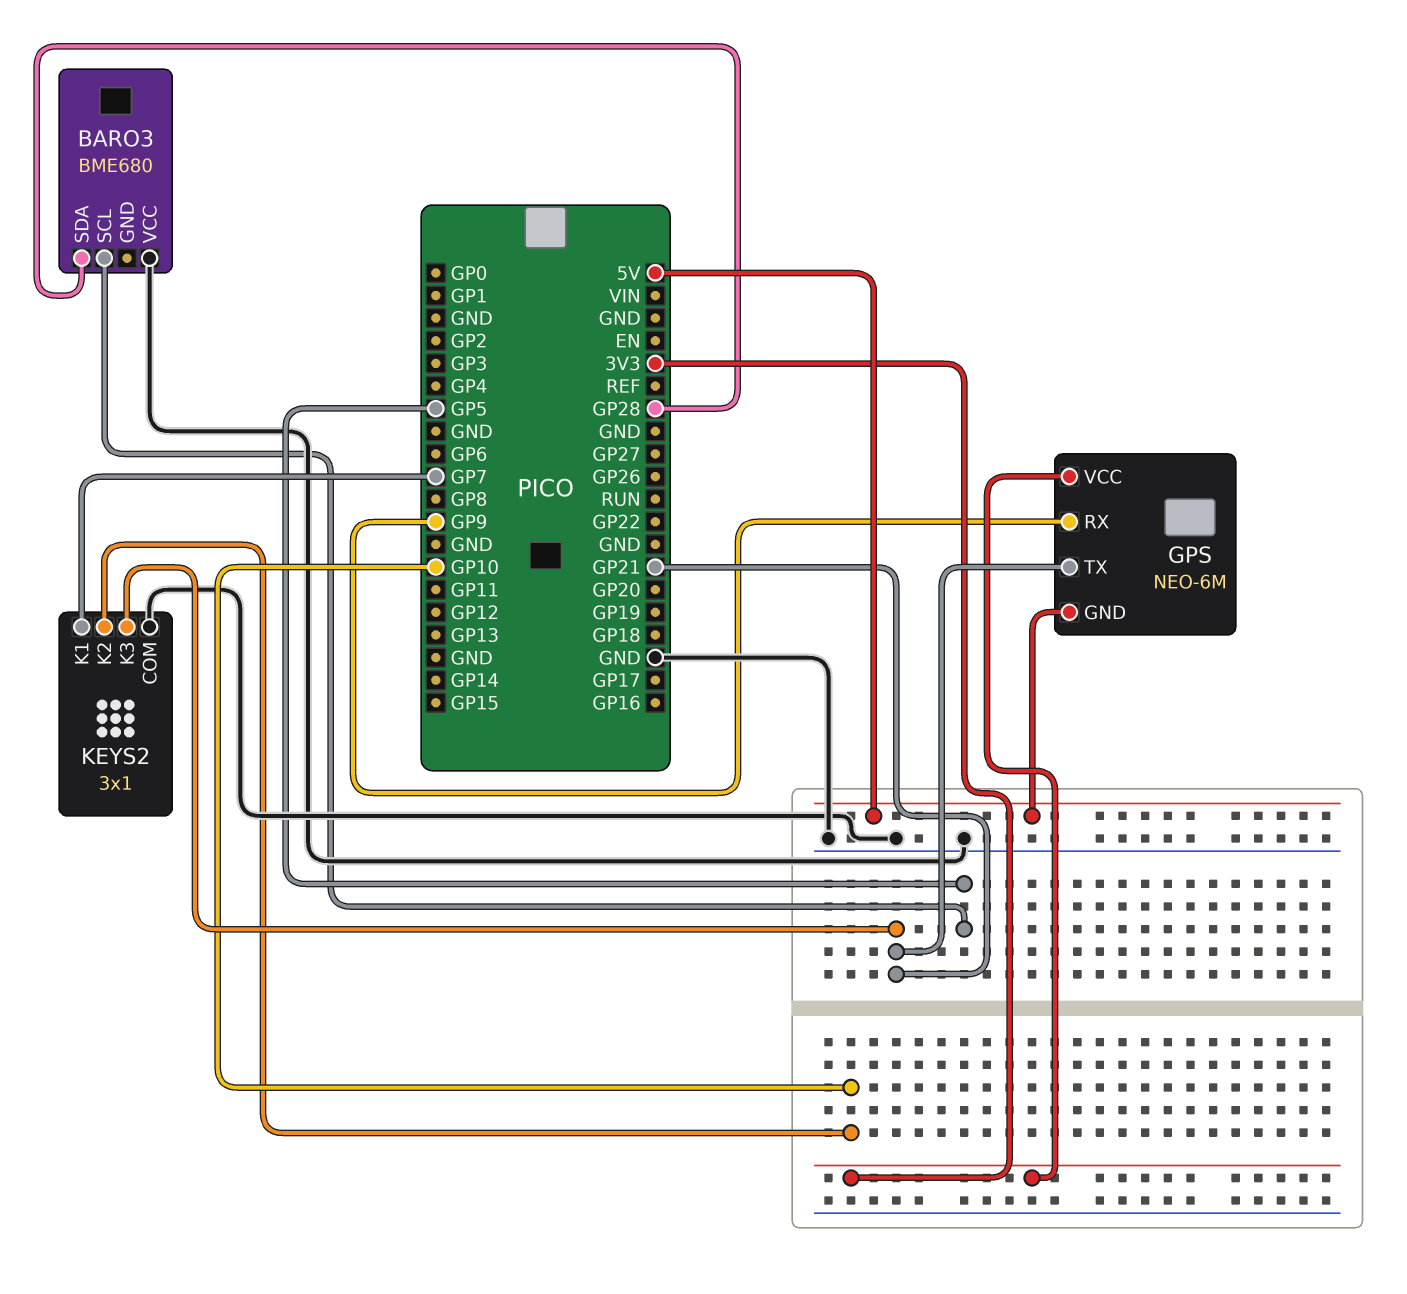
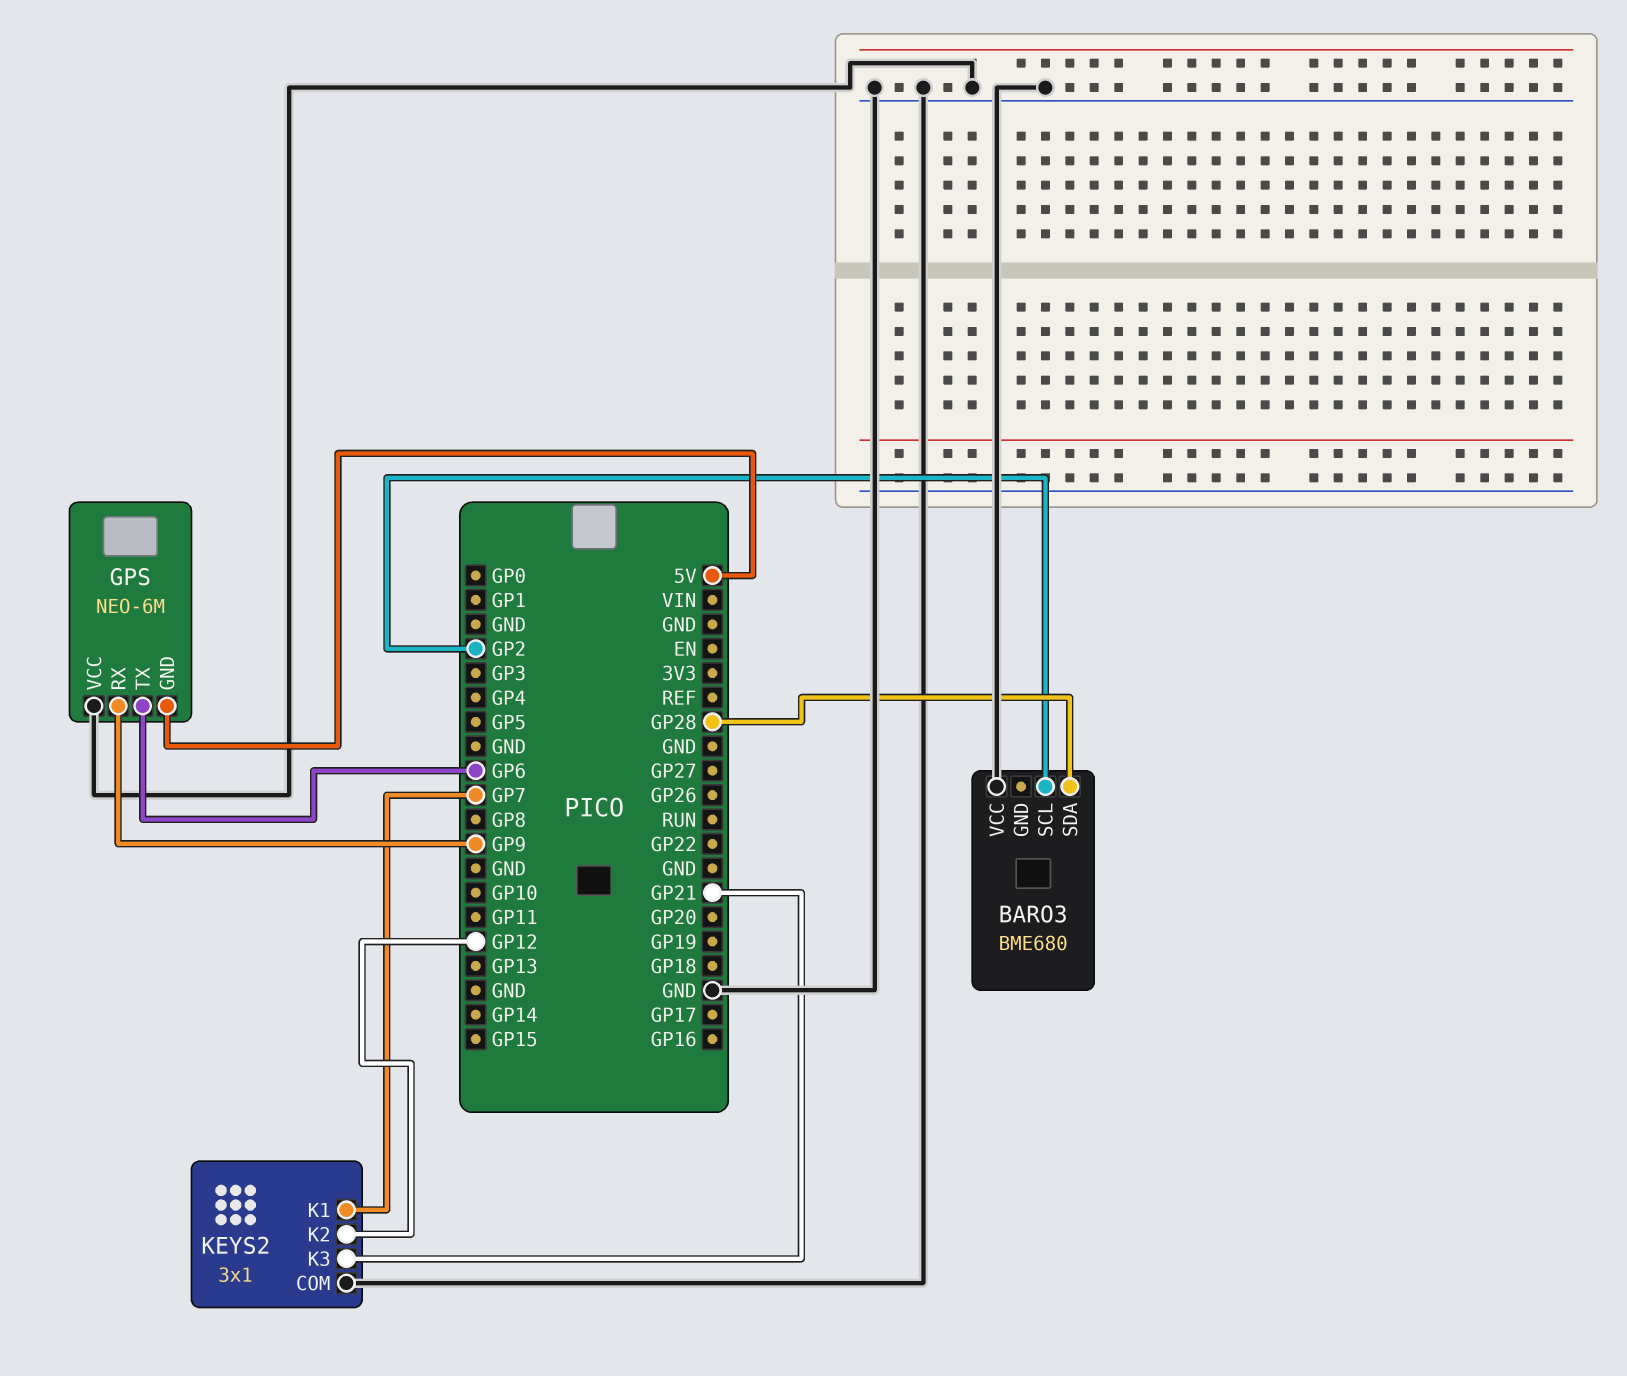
BARO3 pin SCL: GP5 -> GP2
GPS pin TX: GP21 -> GP6
GPS pin VCC: 3V3 -> GND
KEYS2 pin K2: GP10 -> GP12

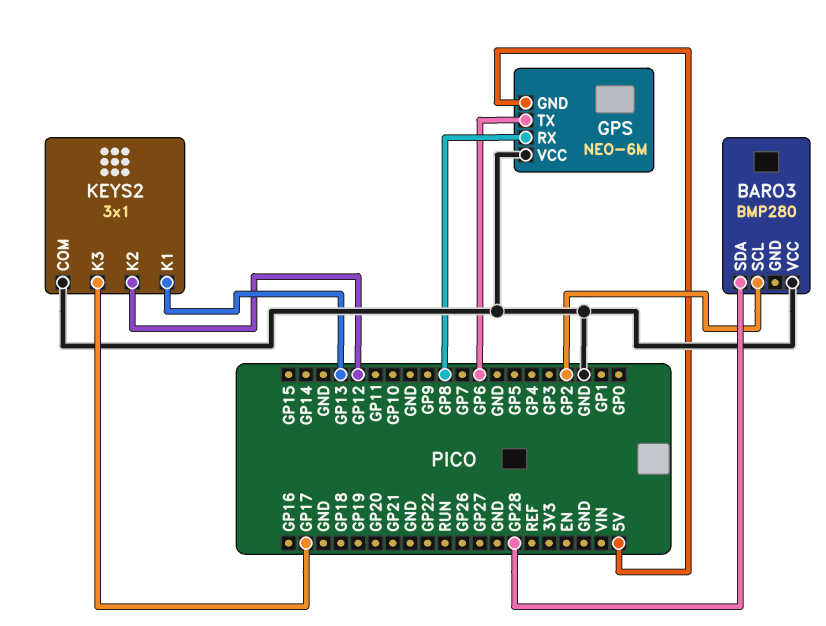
BARO3: BME680 -> BMP280
GPS pin RX: GP9 -> GP8
KEYS2 pin K1: GP7 -> GP13
KEYS2 pin K3: GP21 -> GP17

